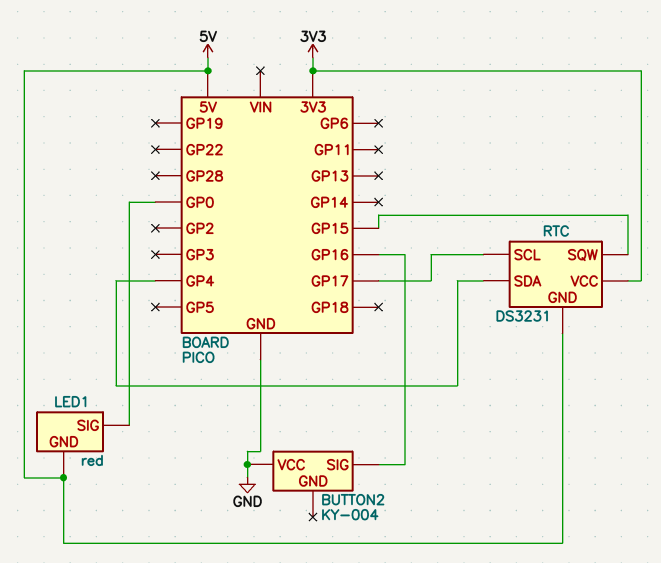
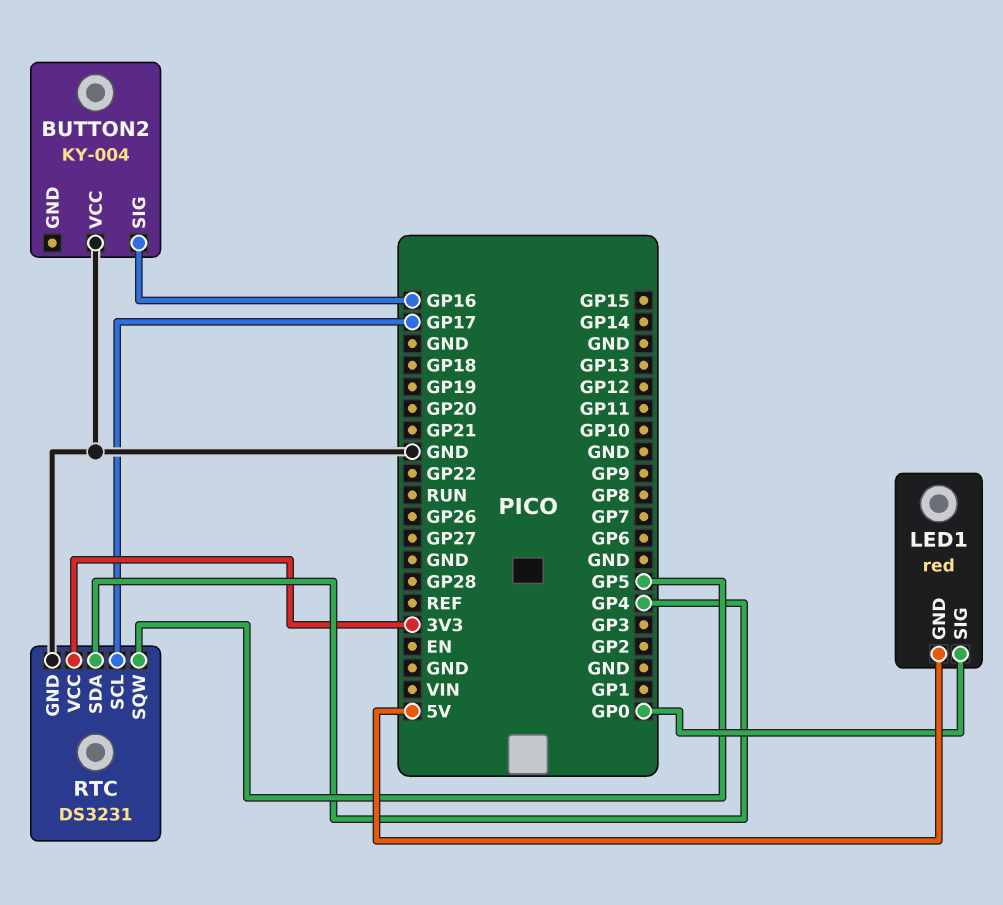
RTC pin GND: 5V -> GND
RTC pin SQW: GP15 -> GP5

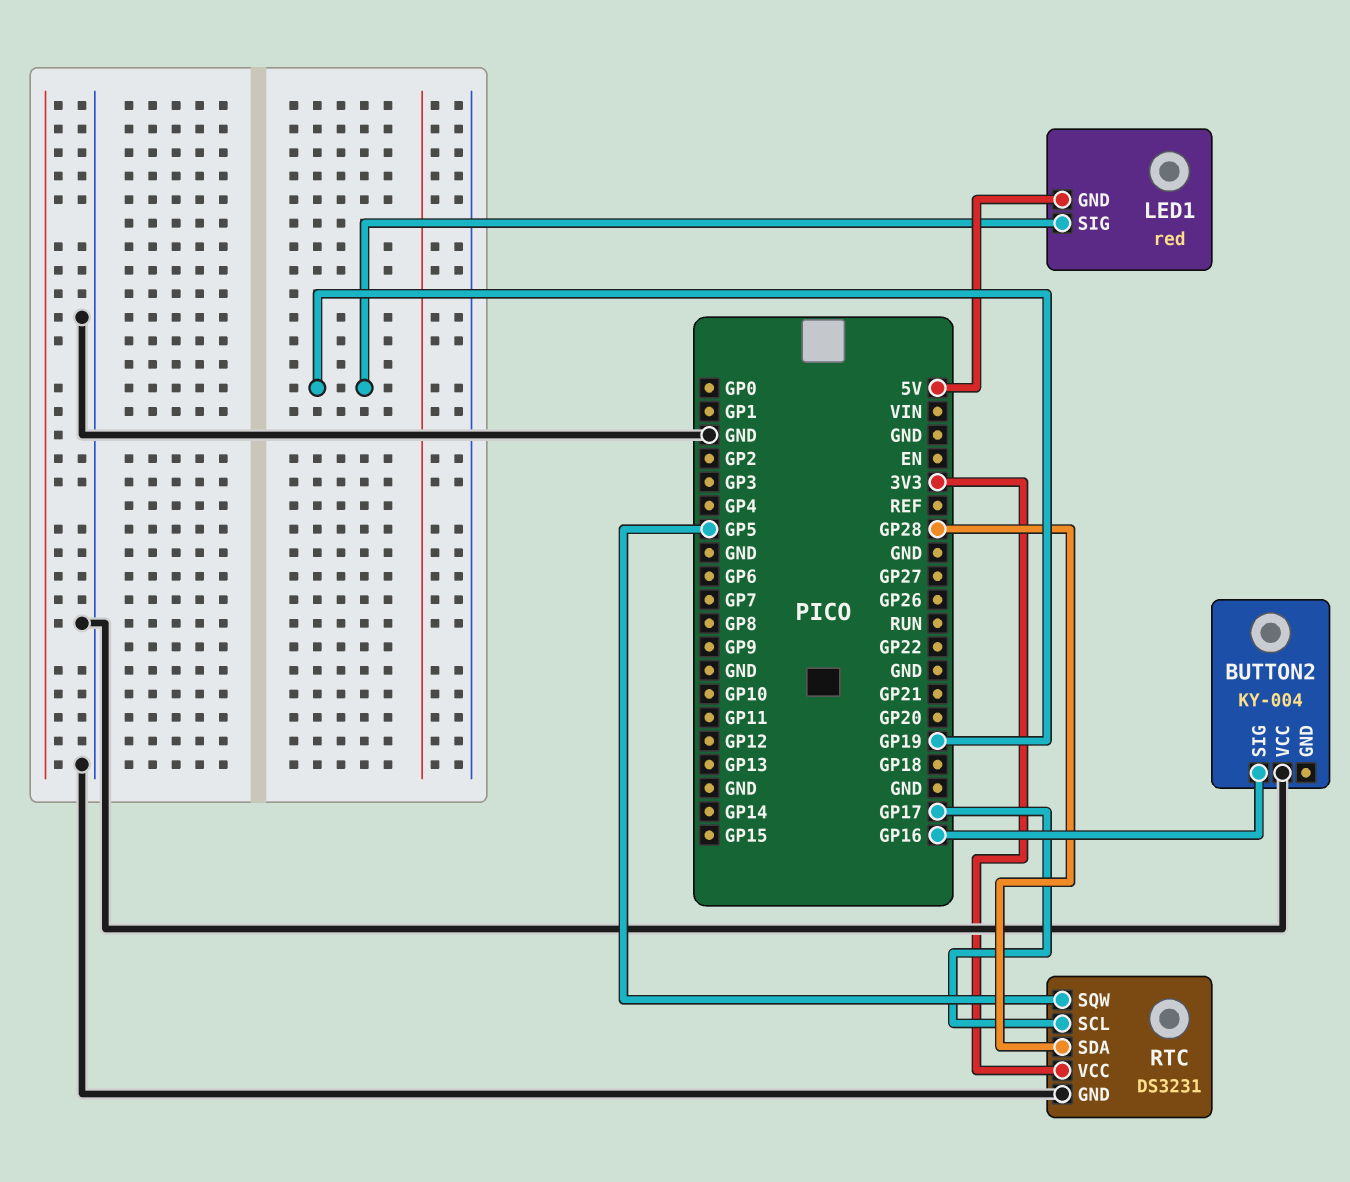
LED1 pin SIG: GP0 -> GP19
RTC pin SDA: GP4 -> GP28

